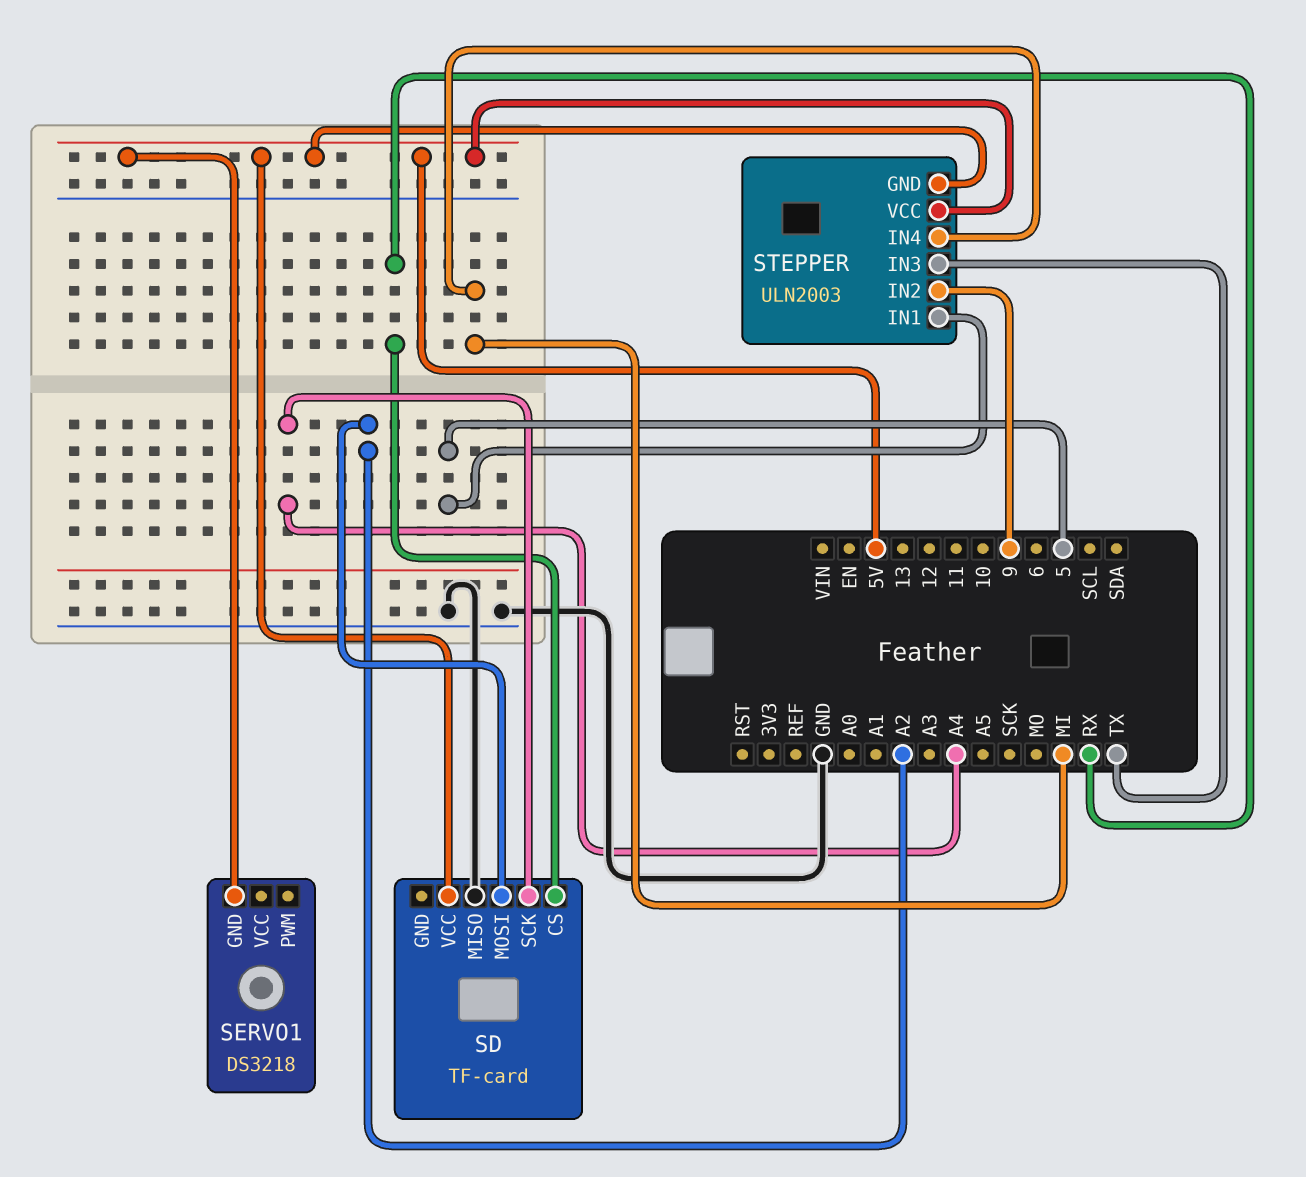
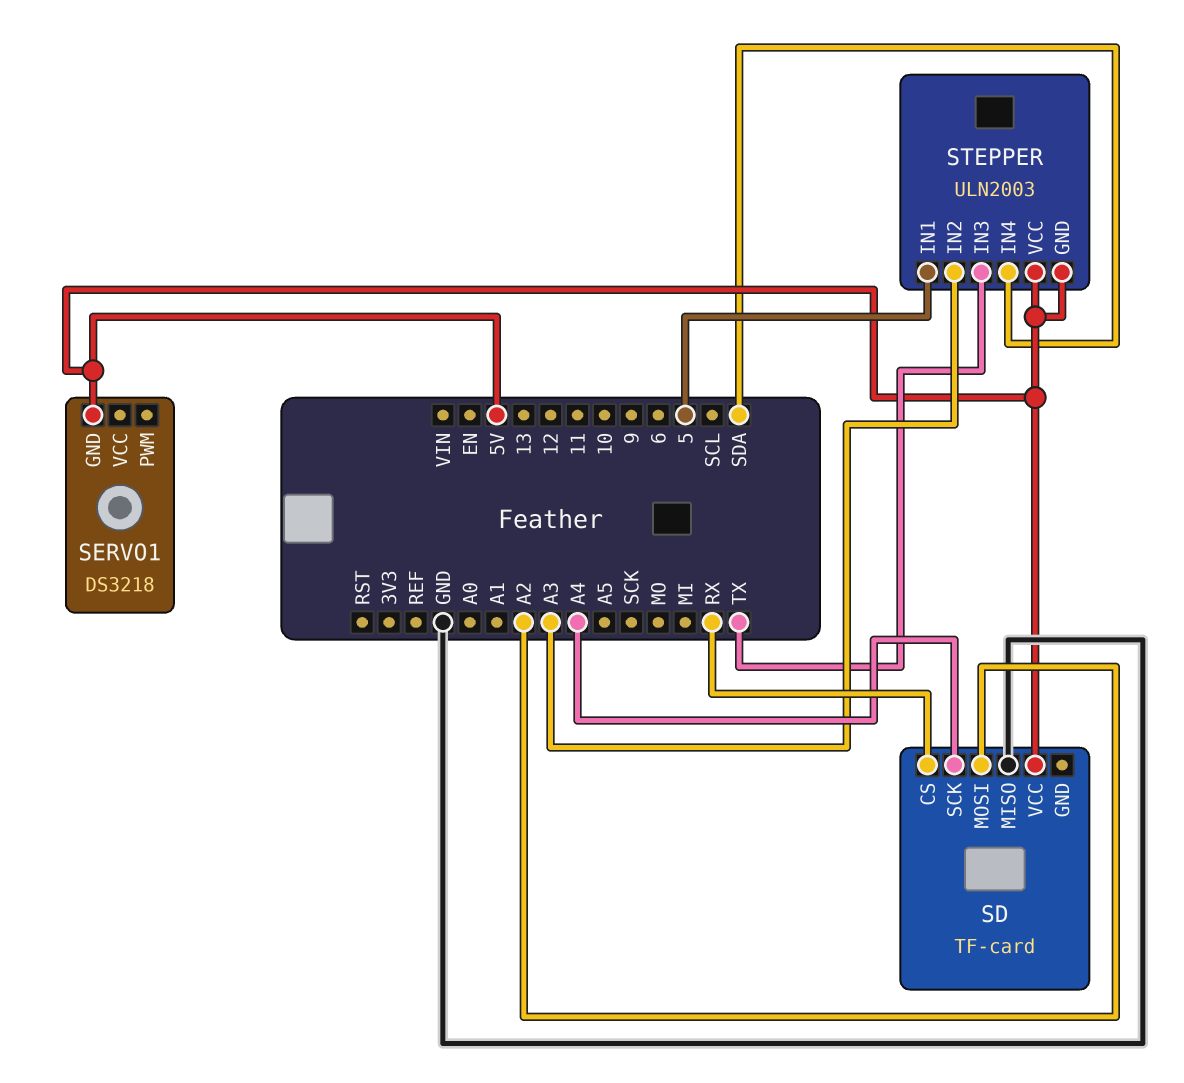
STEPPER pin IN2: 9 -> A3
STEPPER pin IN4: MI -> SDA

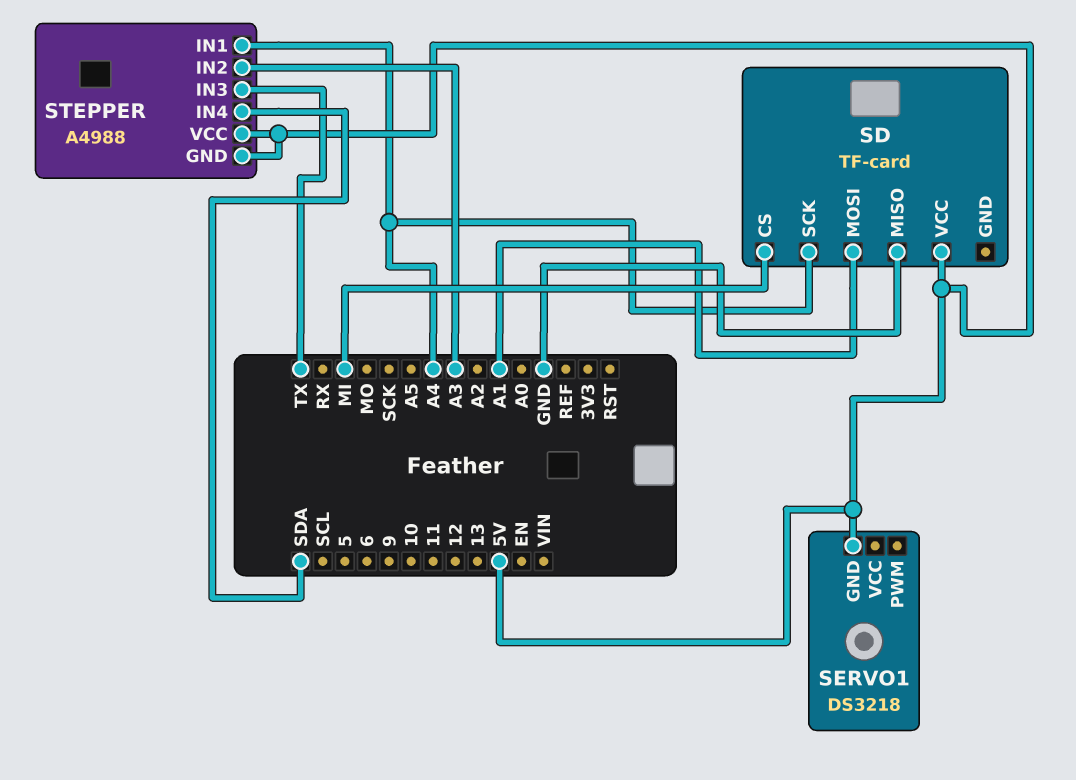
SD pin CS: RX -> MI
SD pin MOSI: A2 -> A1
STEPPER: ULN2003 -> A4988
STEPPER pin IN1: 5 -> A4

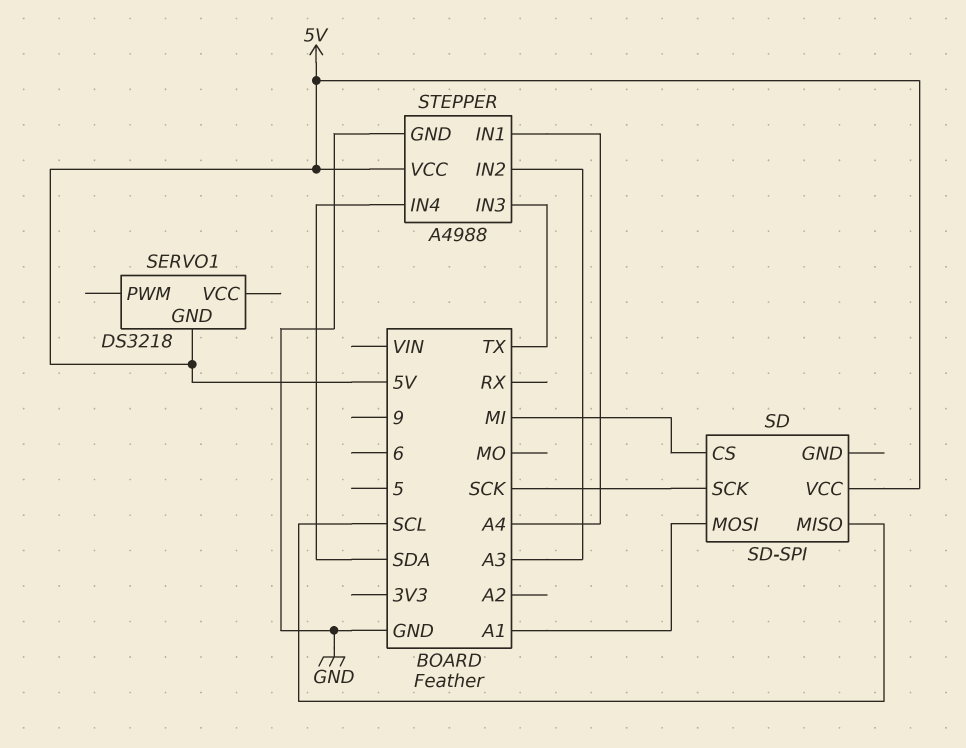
SD: TF-card -> SD-SPI
SD pin MISO: GND -> SCL
SD pin SCK: A4 -> SCK
STEPPER pin GND: 5V -> GND

